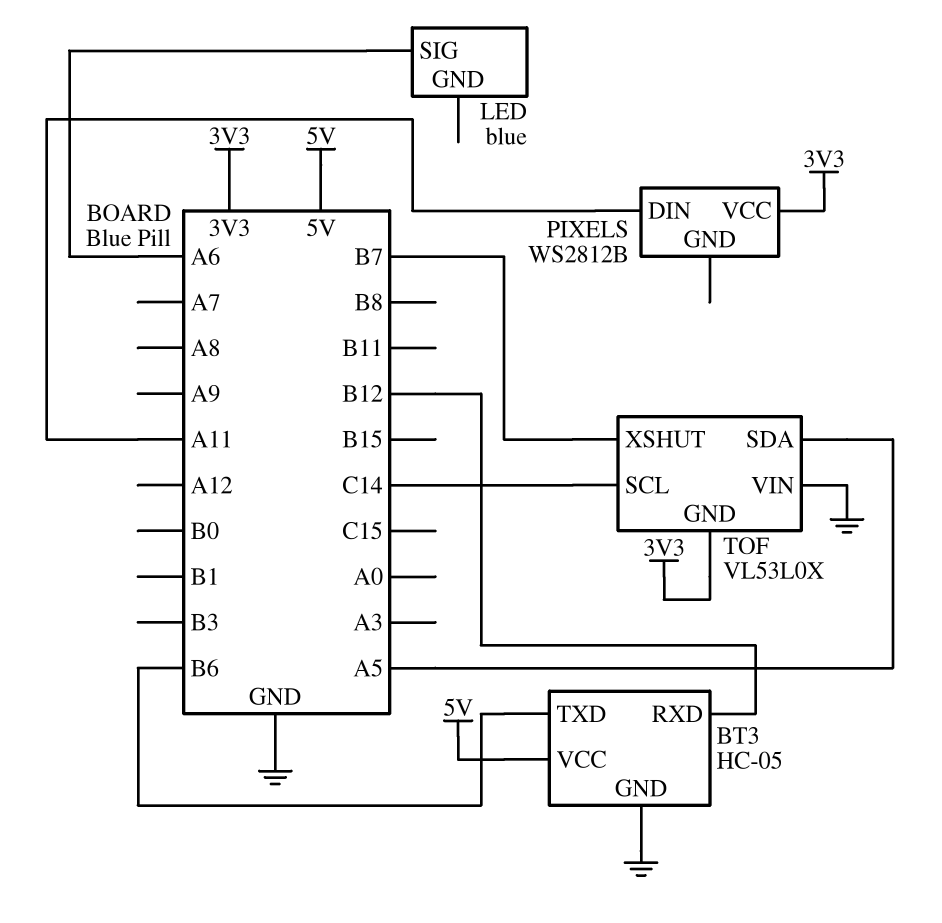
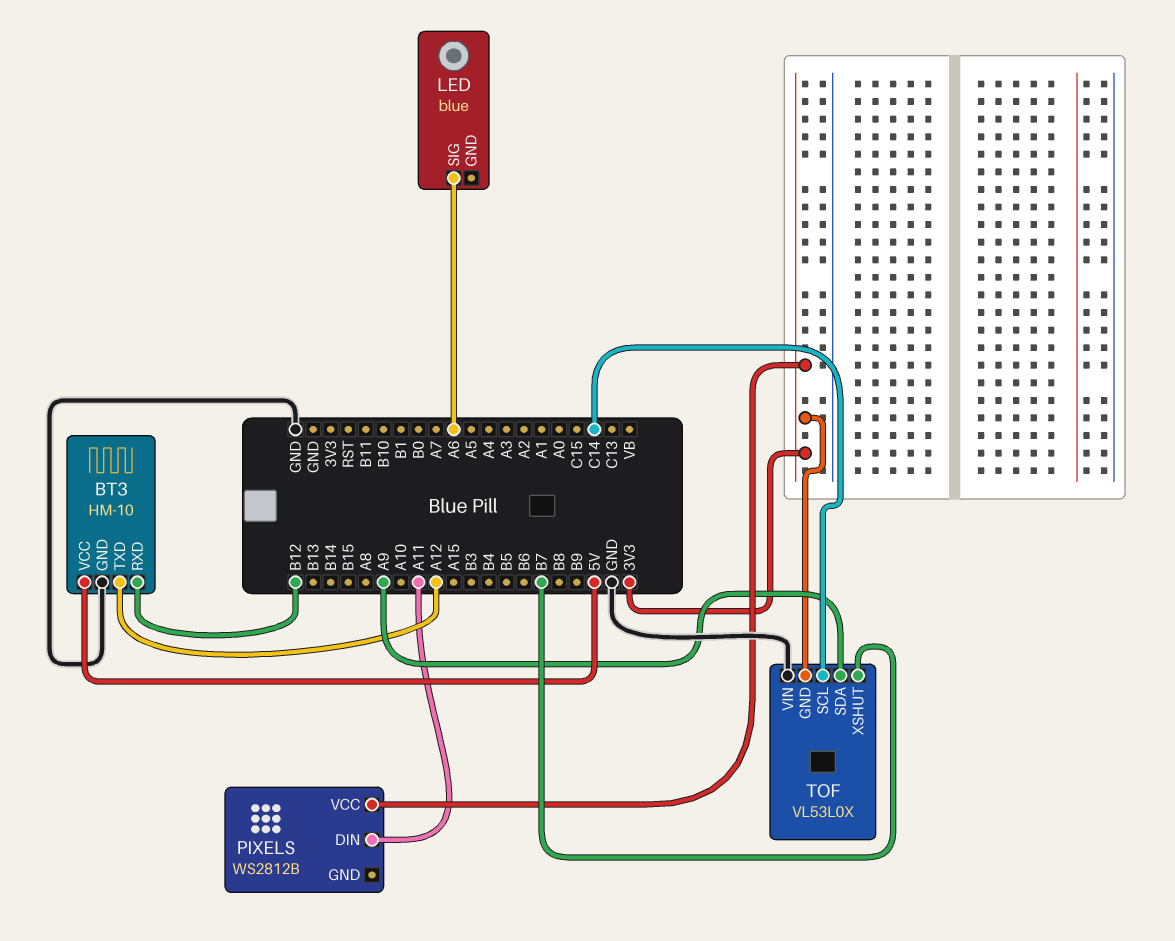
BT3: HC-05 -> HM-10
BT3 pin TXD: B6 -> A12
TOF pin SDA: A5 -> A9

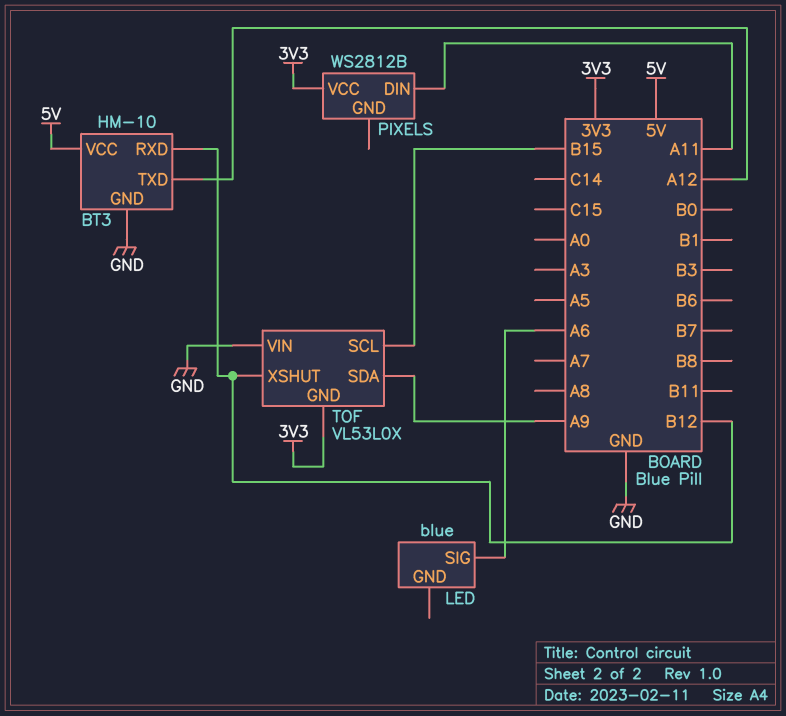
TOF pin SCL: C14 -> B15
TOF pin XSHUT: B7 -> B12

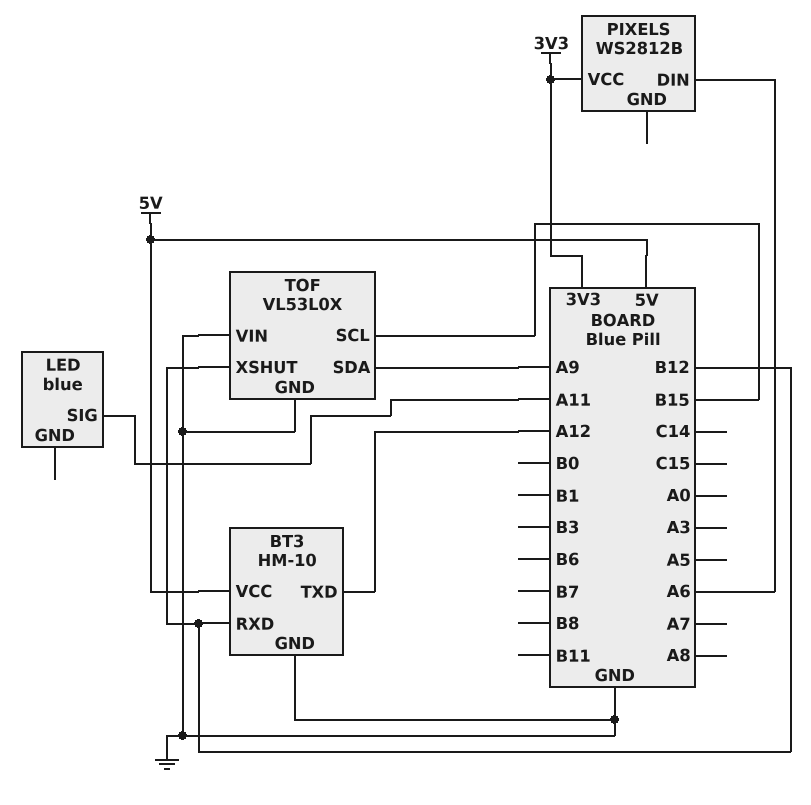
LED pin SIG: A6 -> A11
PIXELS pin DIN: A11 -> A6
TOF pin GND: 3V3 -> GND

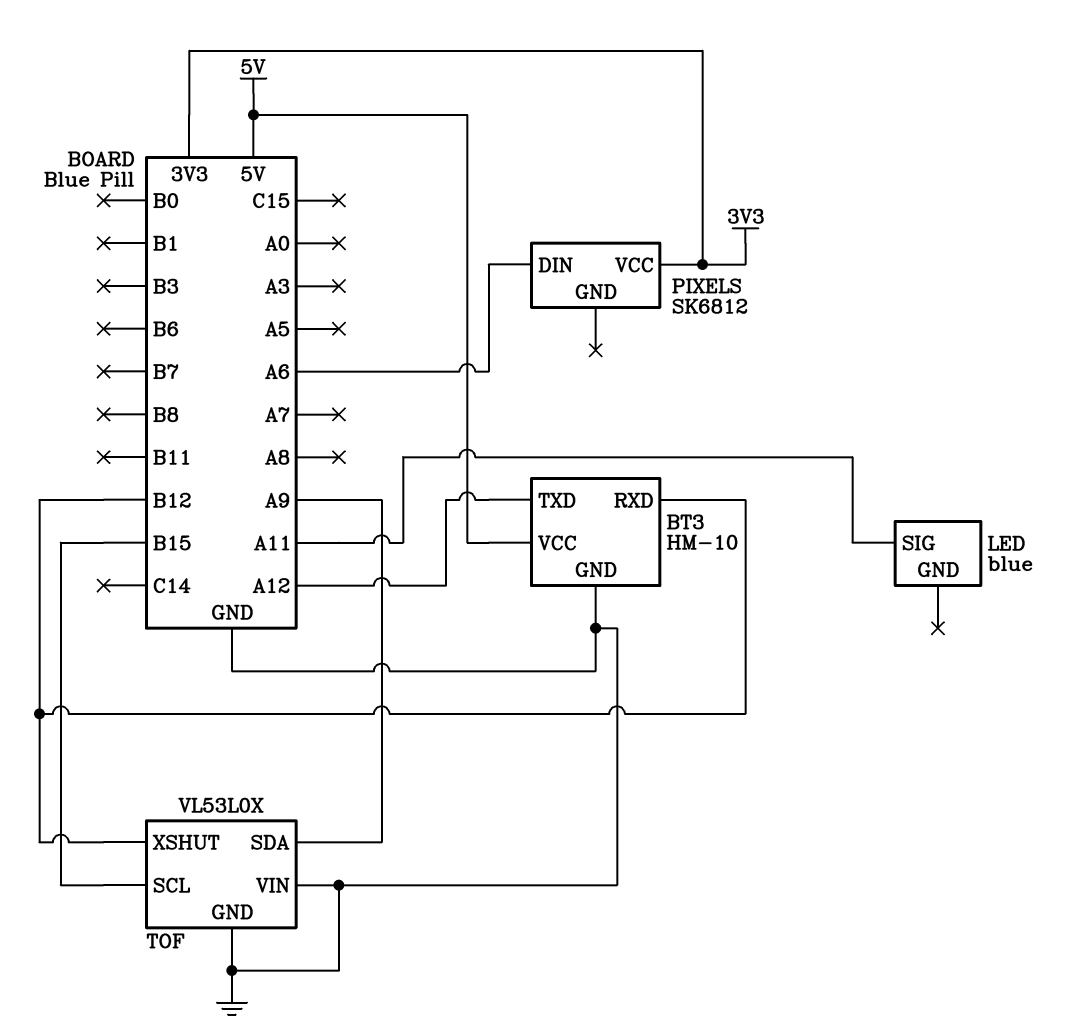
PIXELS: WS2812B -> SK6812

